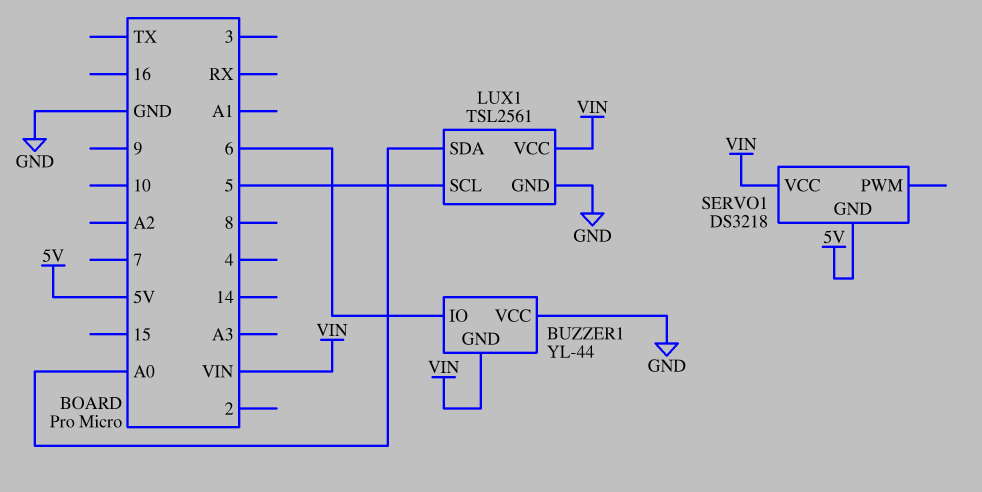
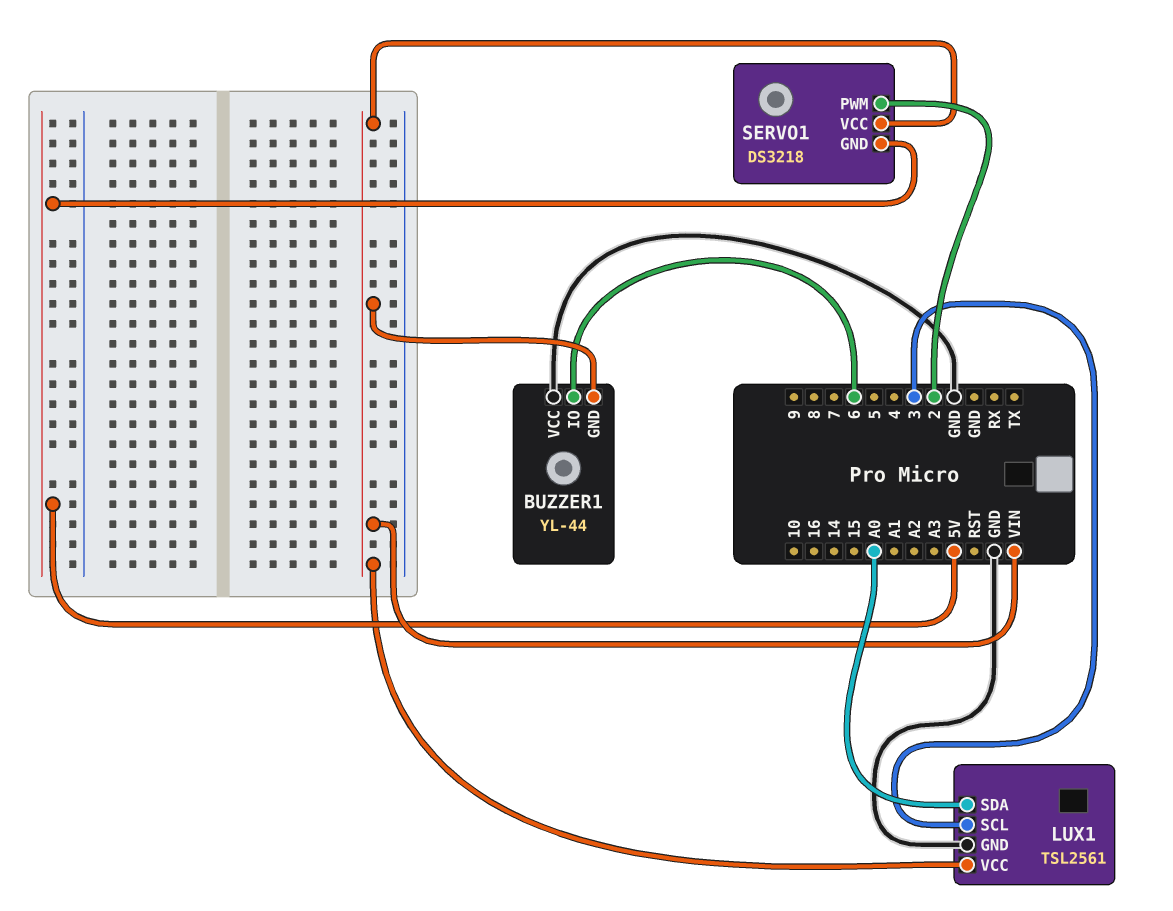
LUX1 pin SCL: 5 -> 3
SERVO1 pin PWM: none -> 2

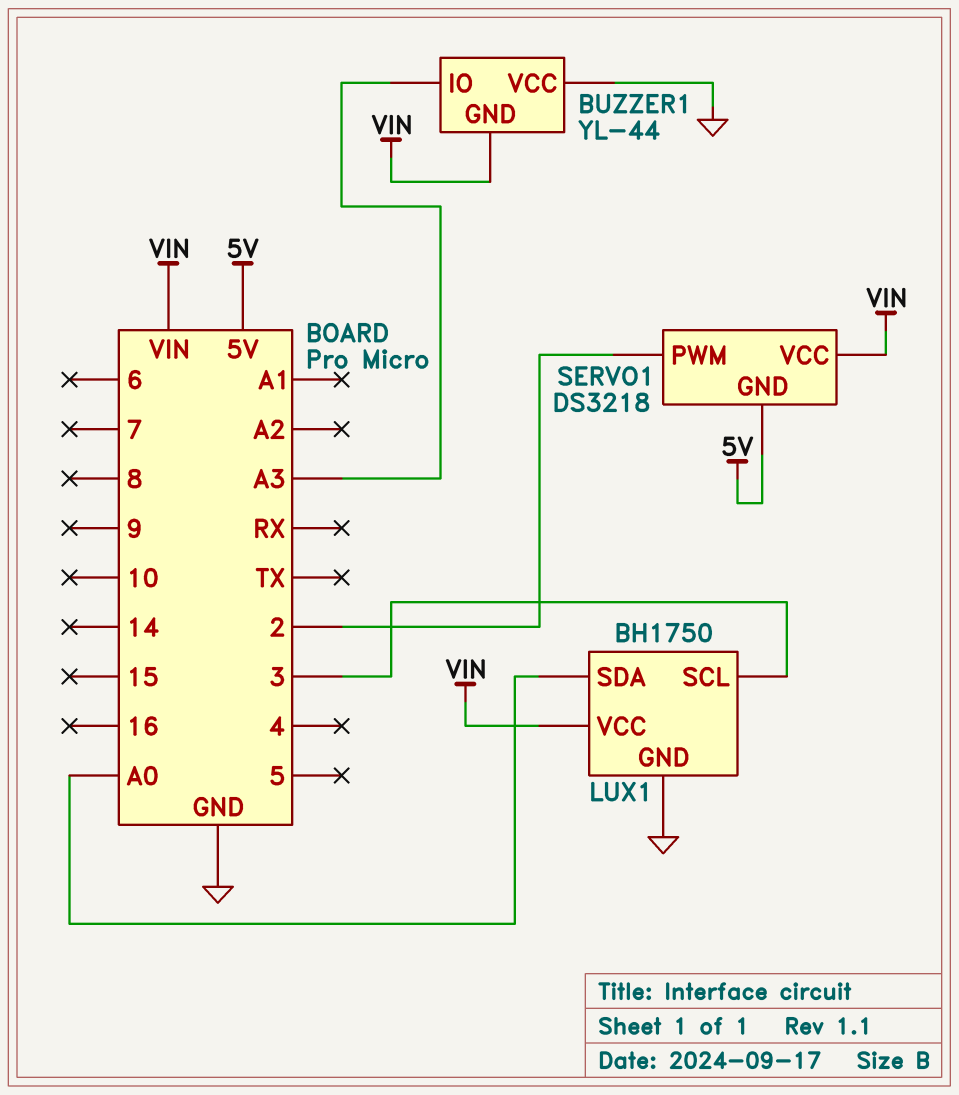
BUZZER1 pin IO: 6 -> A3
LUX1: TSL2561 -> BH1750

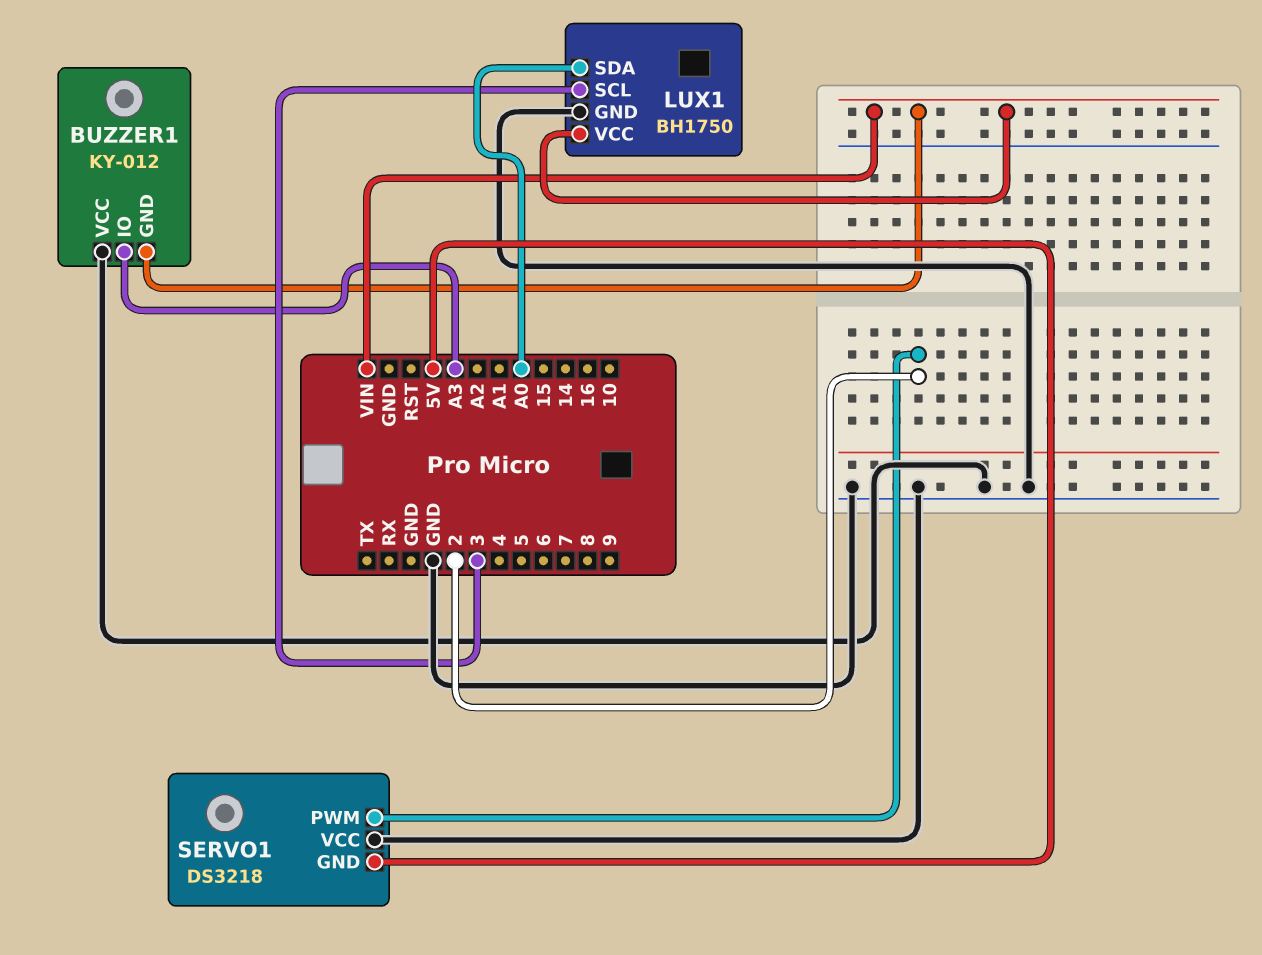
BUZZER1: YL-44 -> KY-012
SERVO1 pin VCC: VIN -> GND

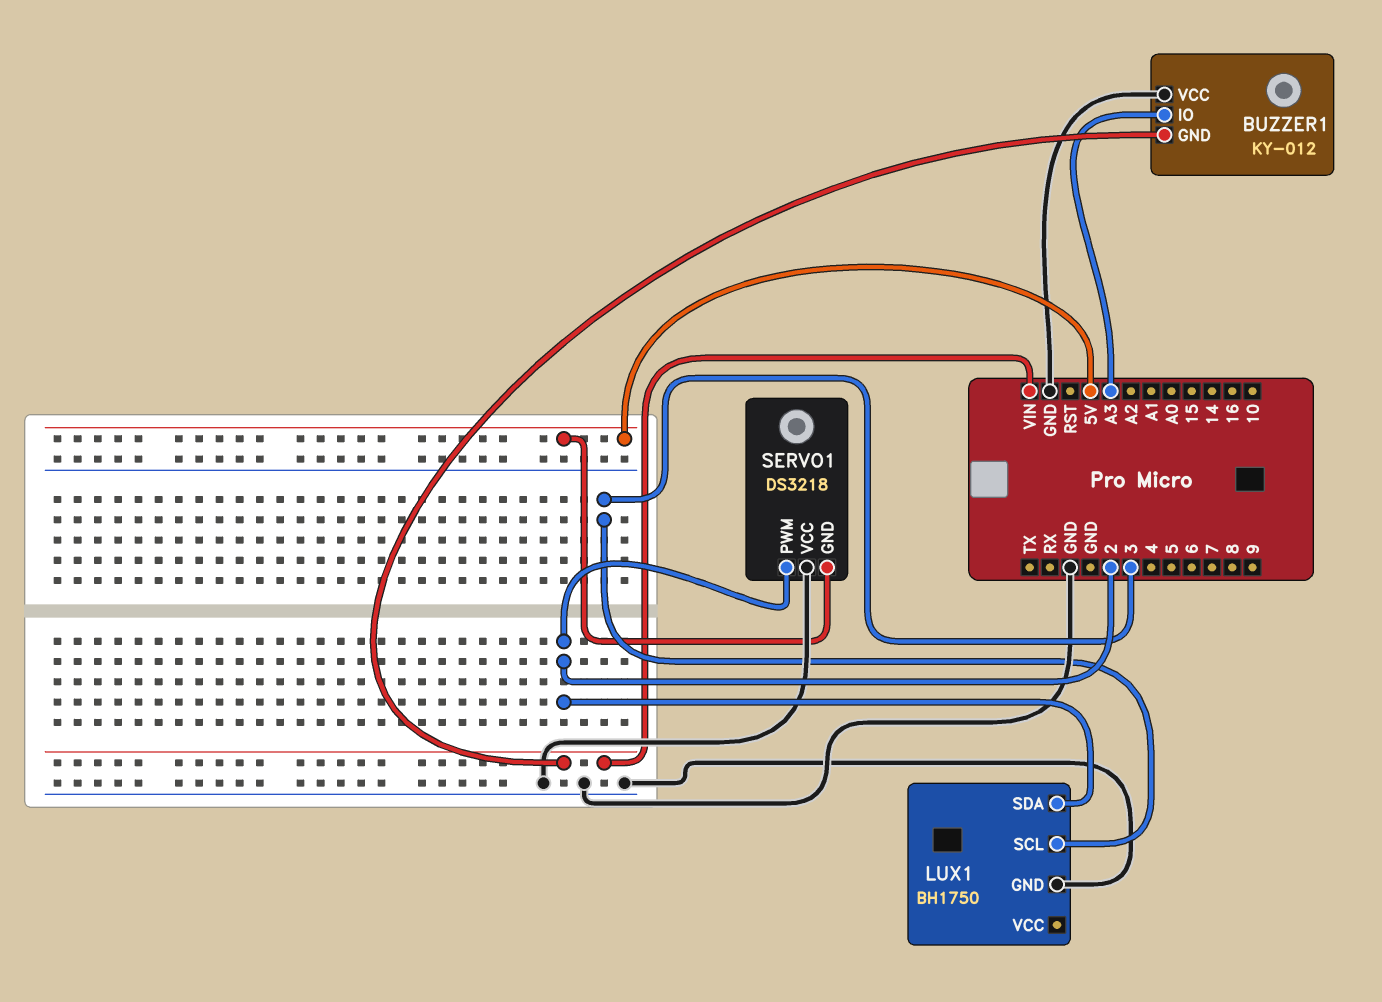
LUX1 pin SDA: A0 -> 2
LUX1 pin VCC: VIN -> none

